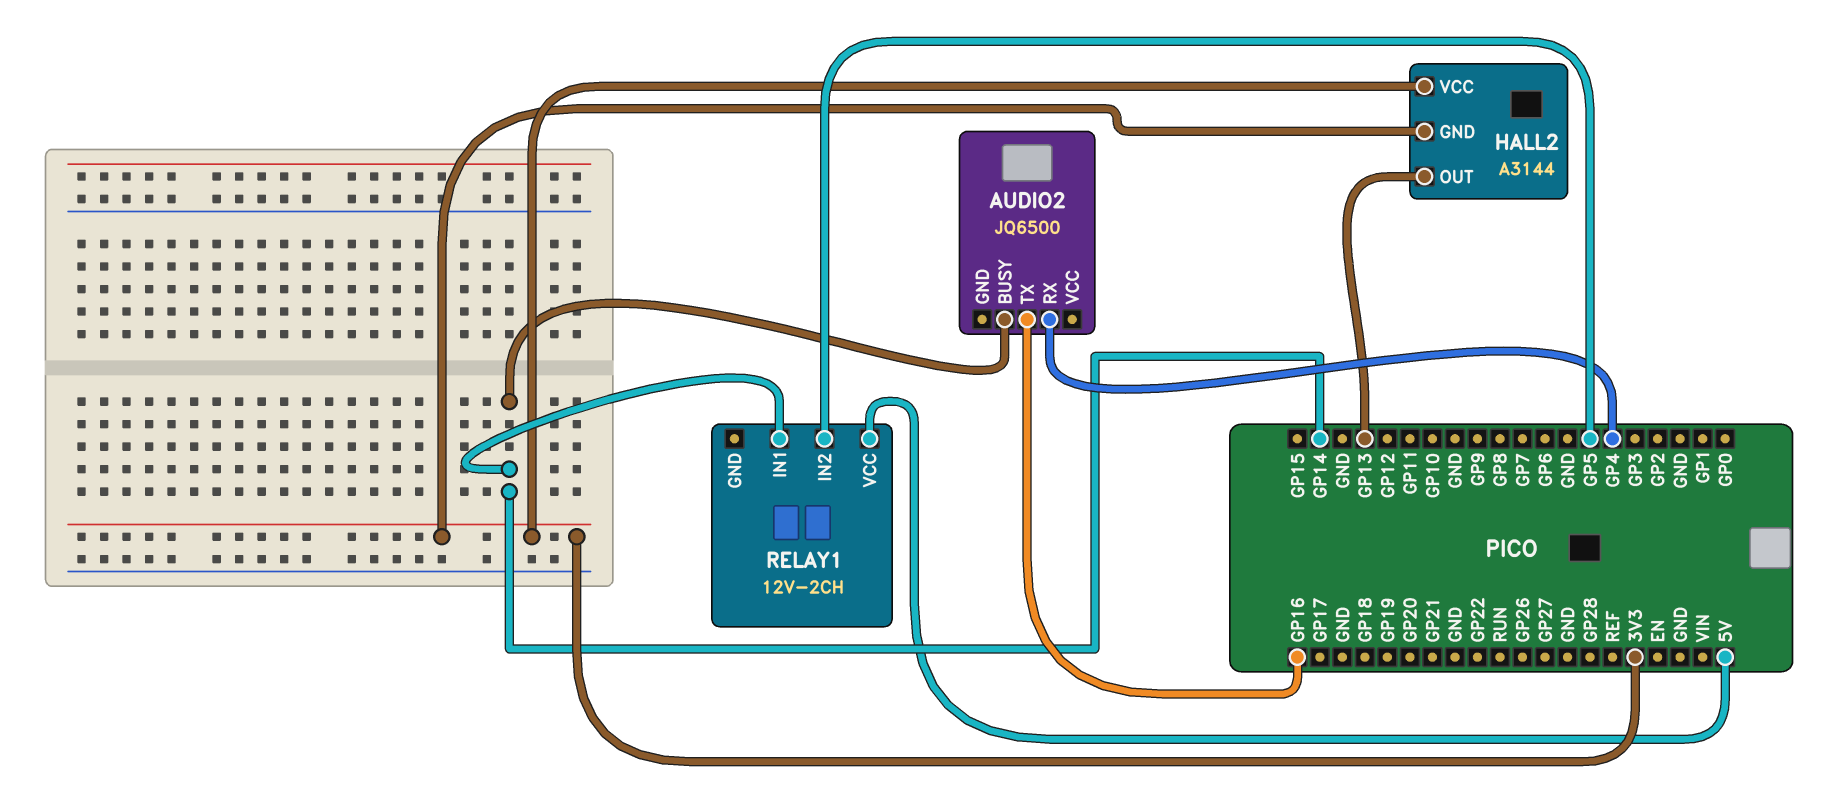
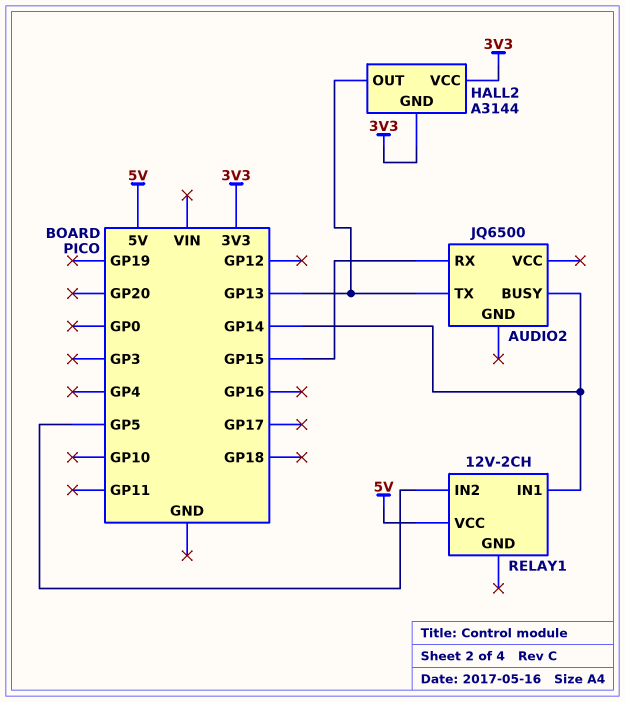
AUDIO2 pin RX: GP4 -> GP15
AUDIO2 pin TX: GP16 -> GP13

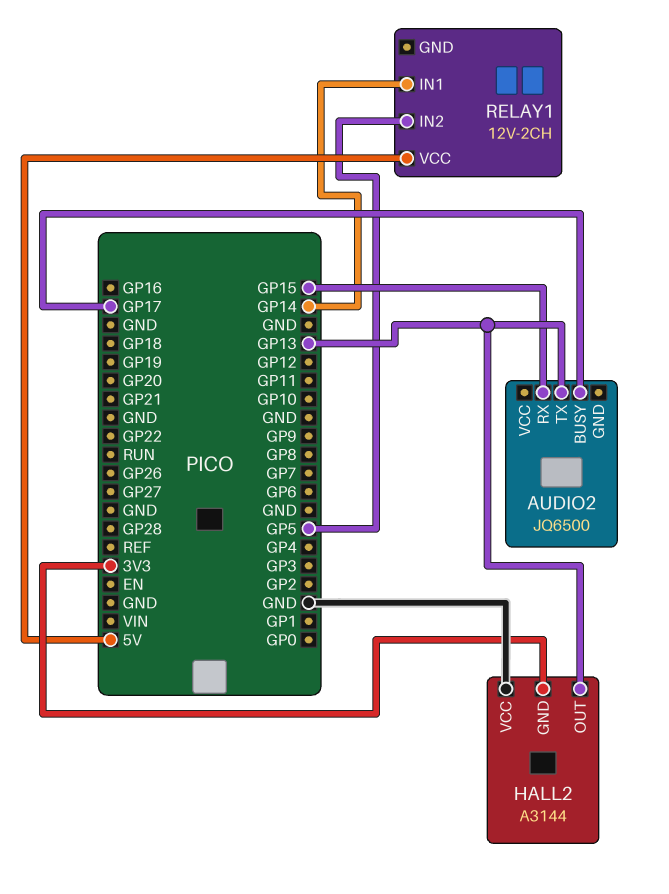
AUDIO2 pin BUSY: GP14 -> GP17
HALL2 pin VCC: 3V3 -> GND

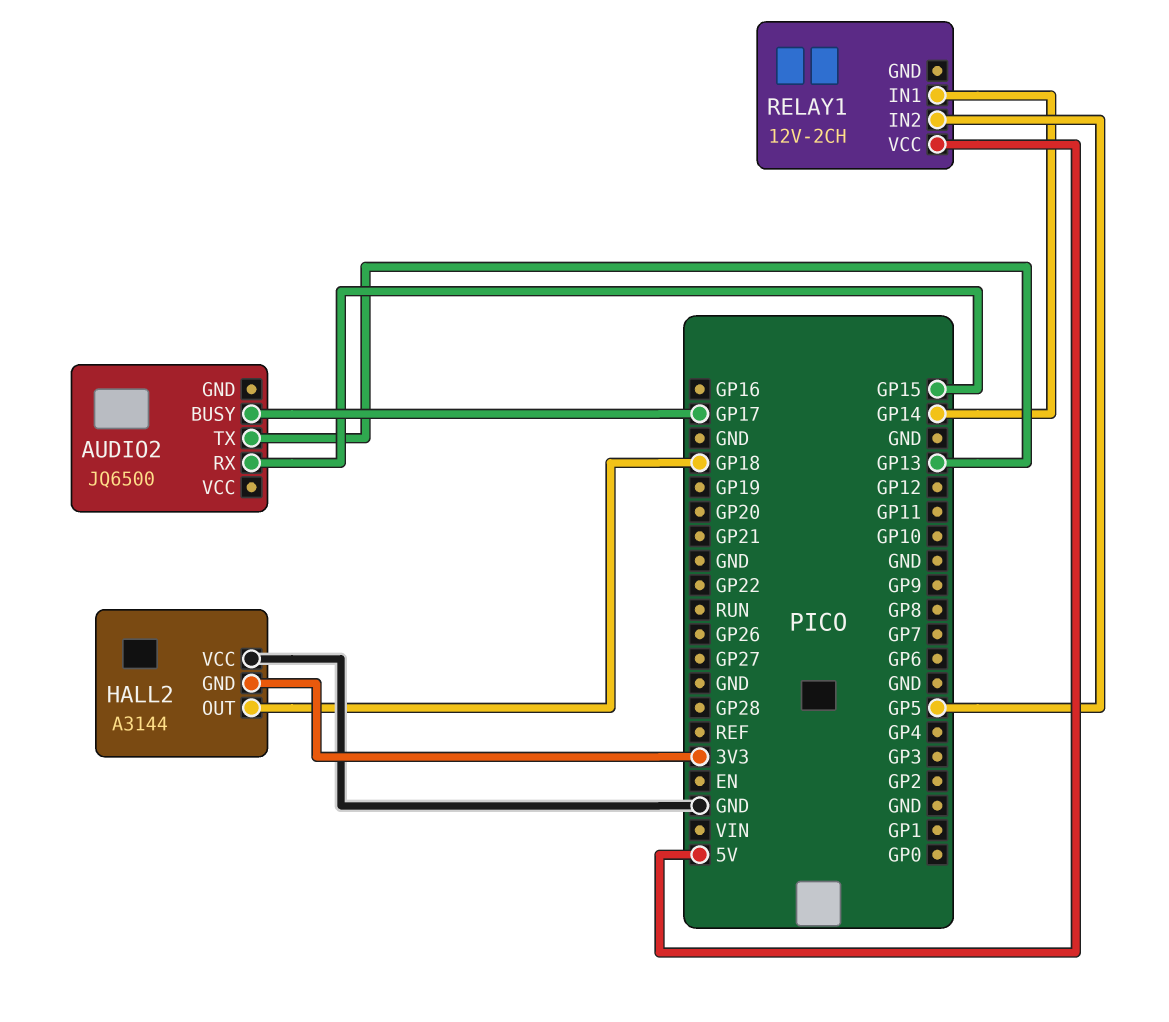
HALL2 pin OUT: GP13 -> GP18

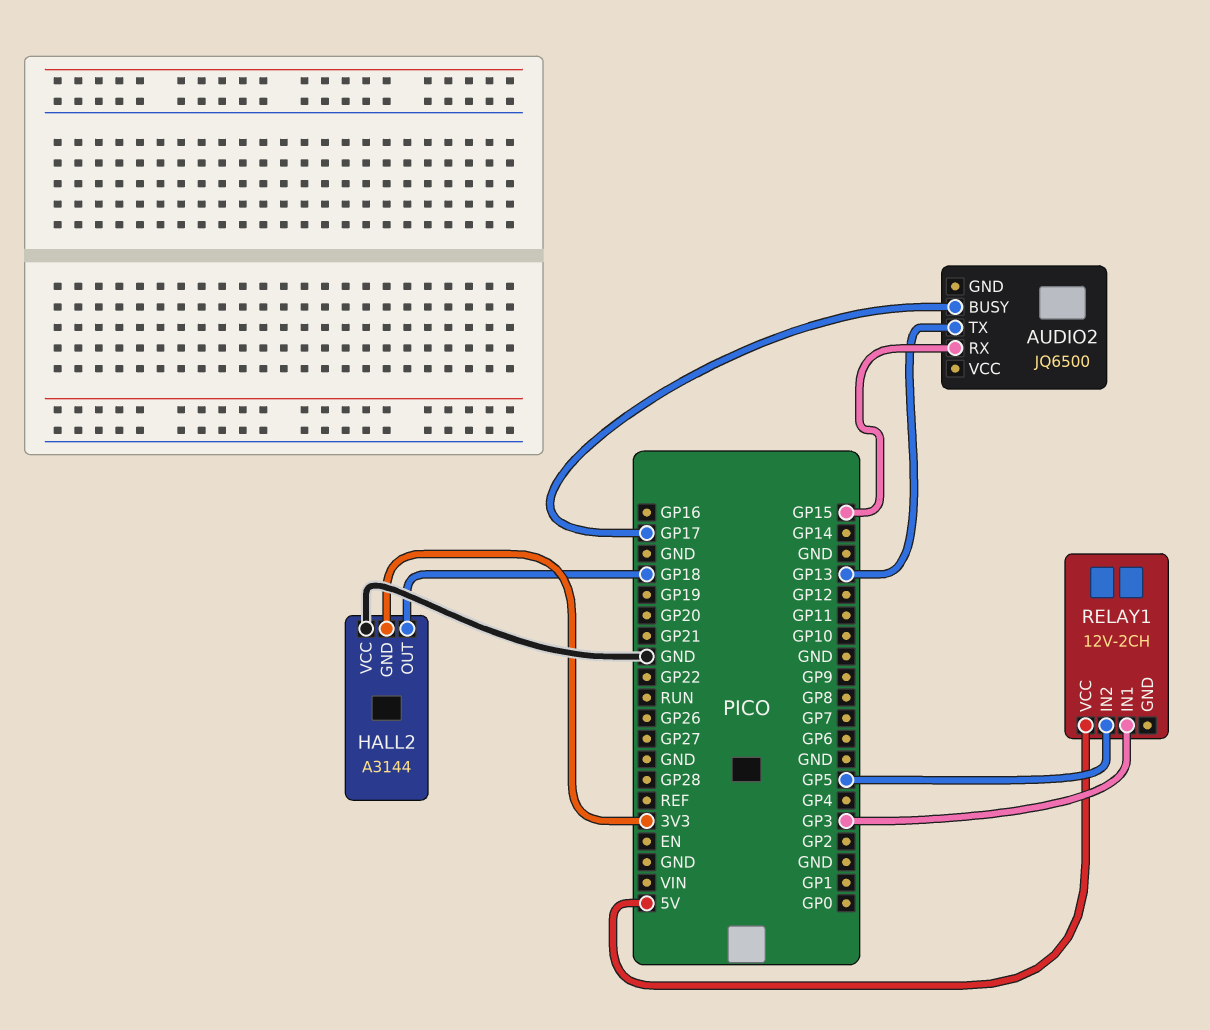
RELAY1 pin IN1: GP14 -> GP3

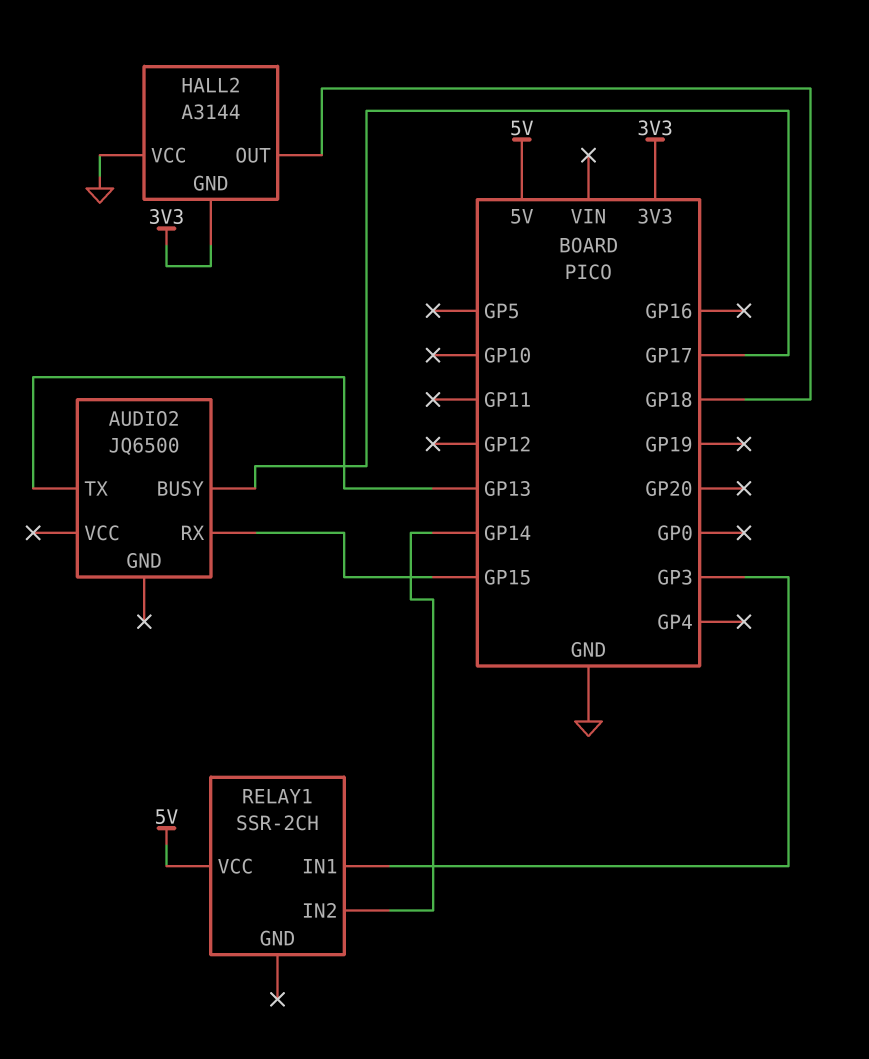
RELAY1: 12V-2CH -> SSR-2CH
RELAY1 pin IN2: GP5 -> GP14

